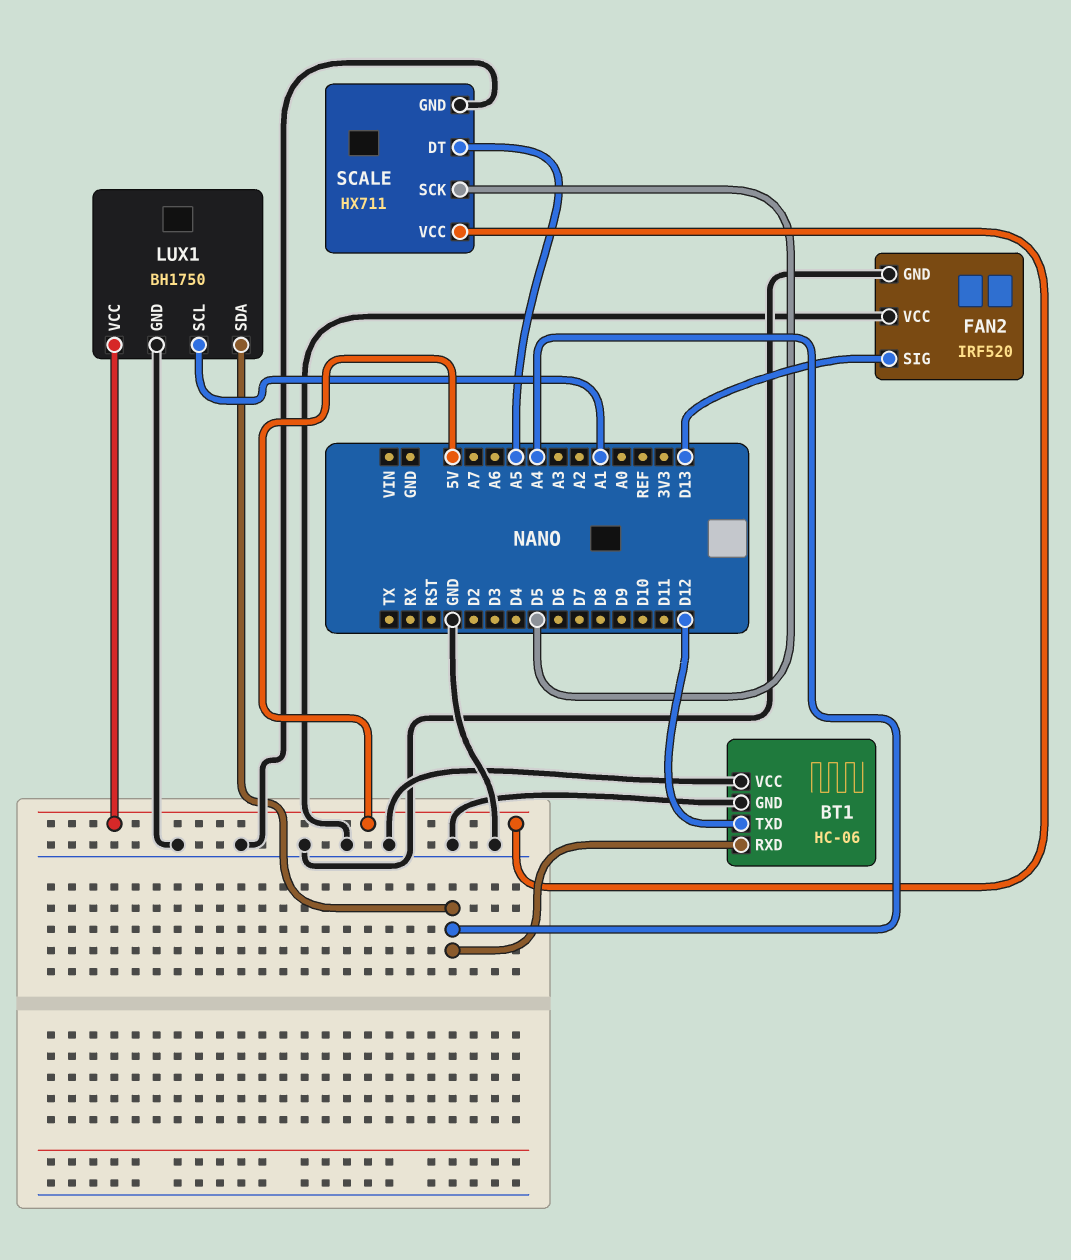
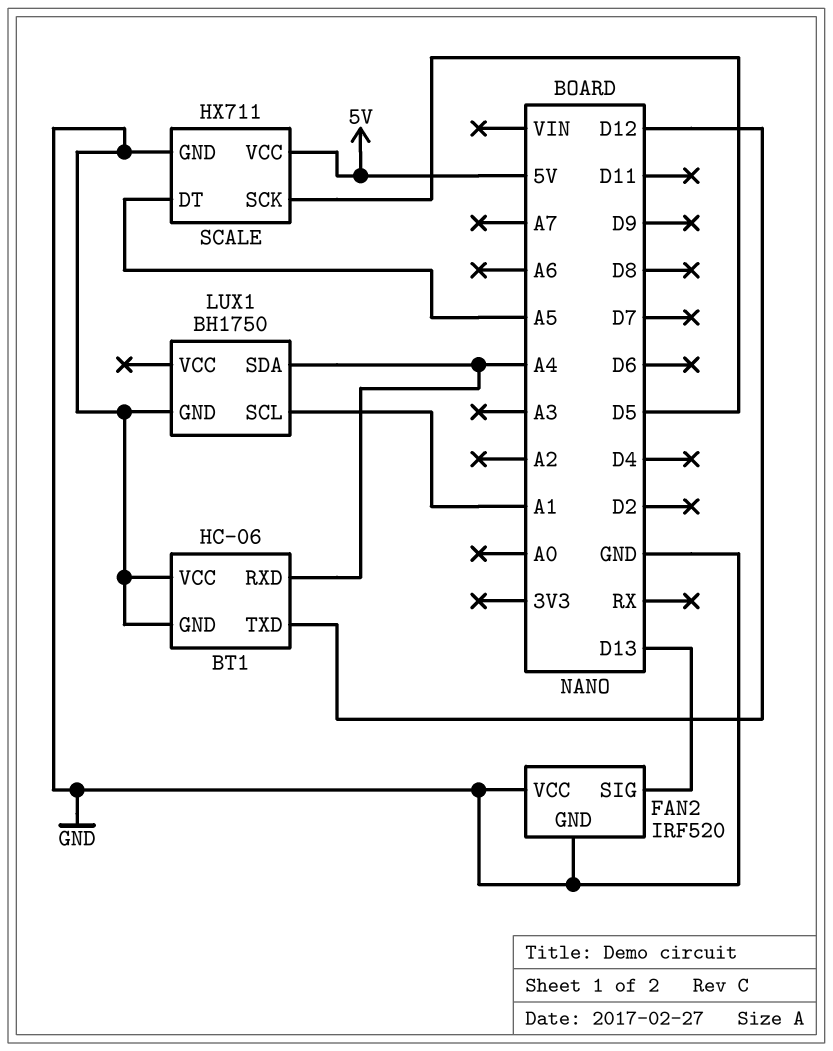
LUX1 pin VCC: 5V -> none

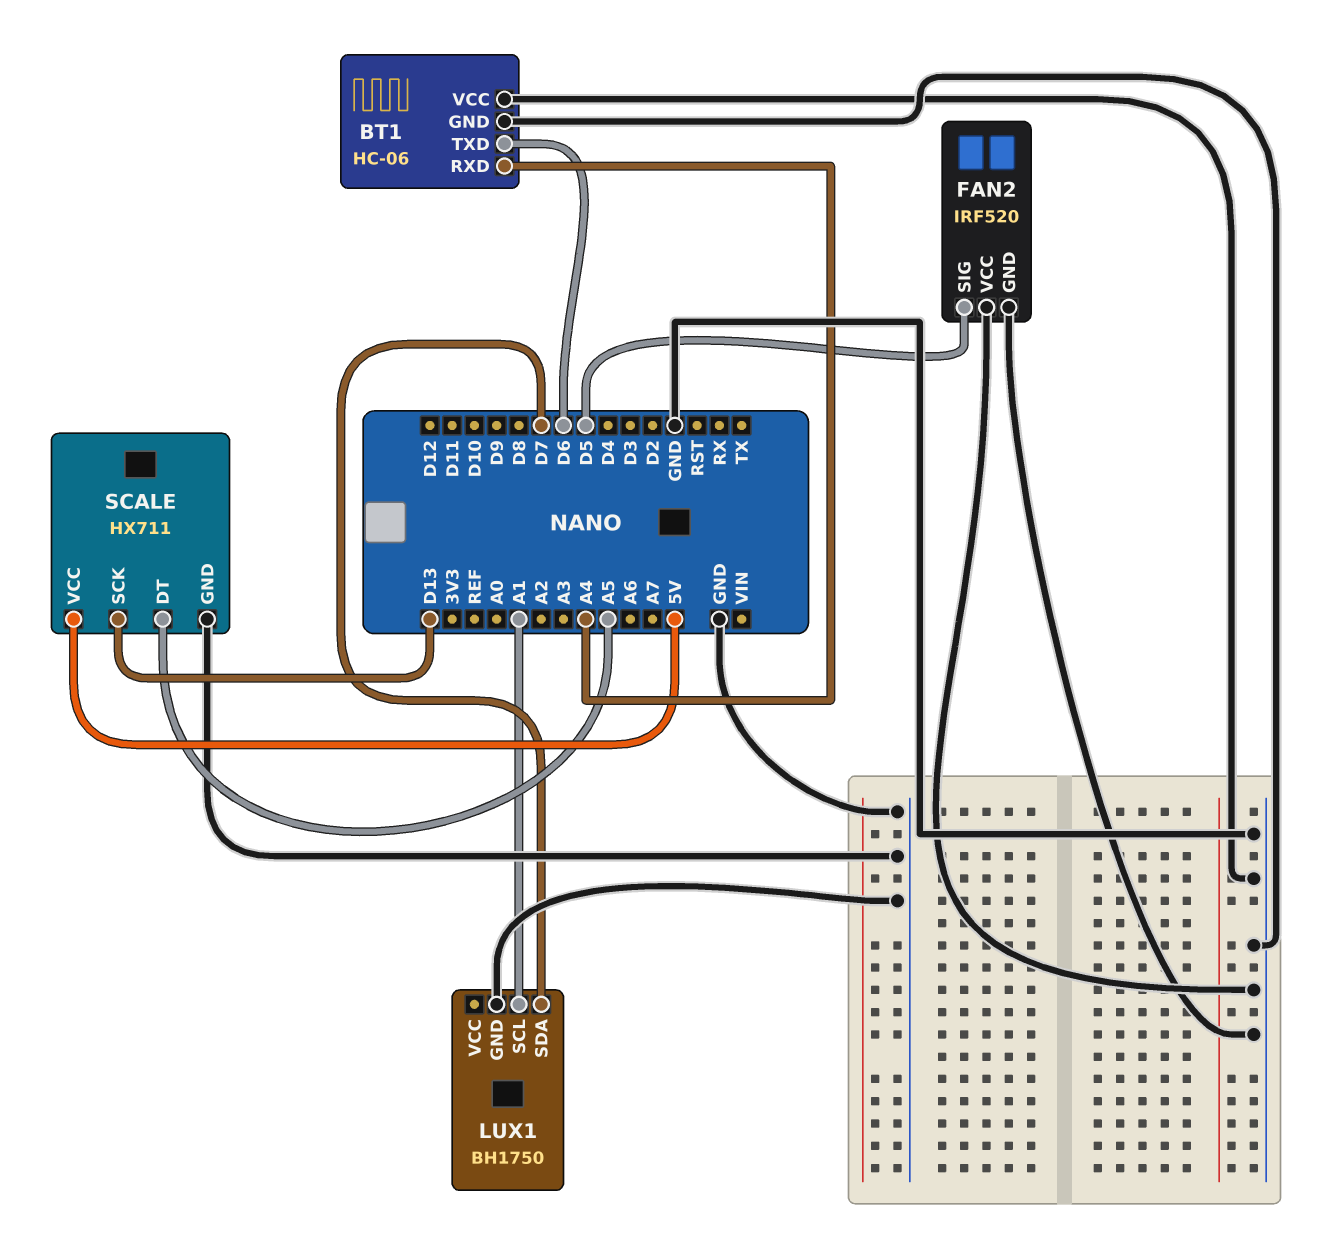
BT1 pin TXD: D12 -> D6
FAN2 pin SIG: D13 -> D5
LUX1 pin SDA: A4 -> D7
SCALE pin SCK: D5 -> D13

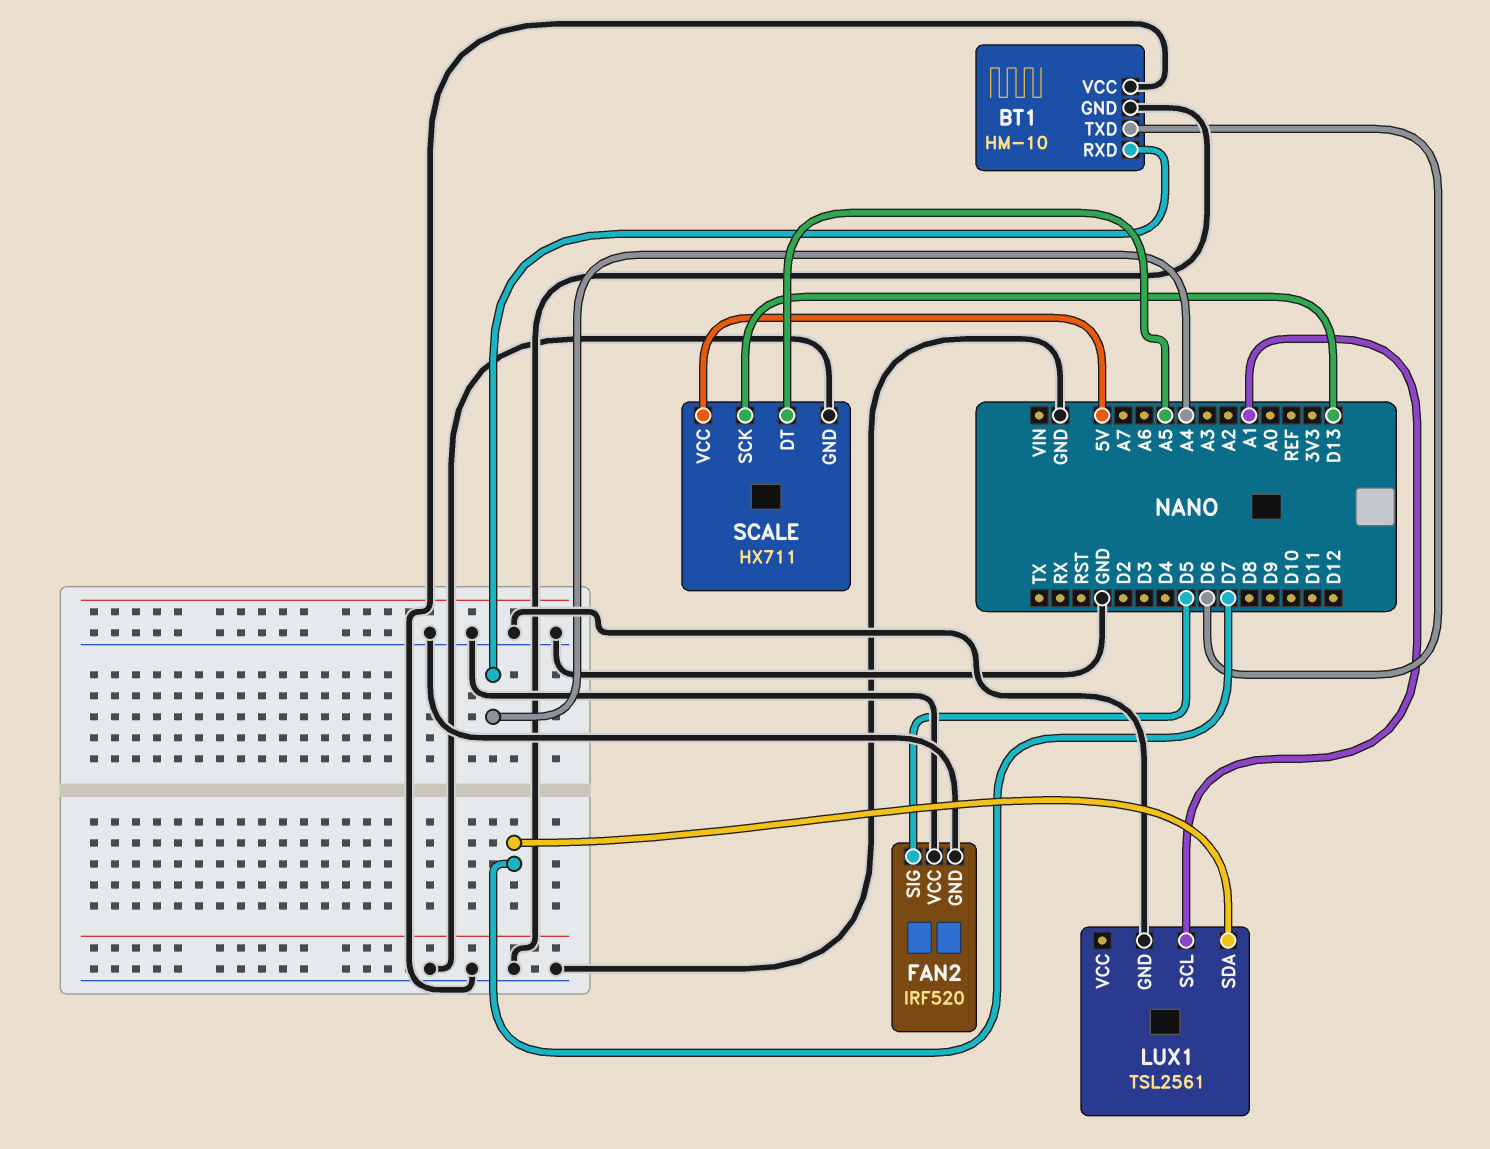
BT1: HC-06 -> HM-10
LUX1: BH1750 -> TSL2561

